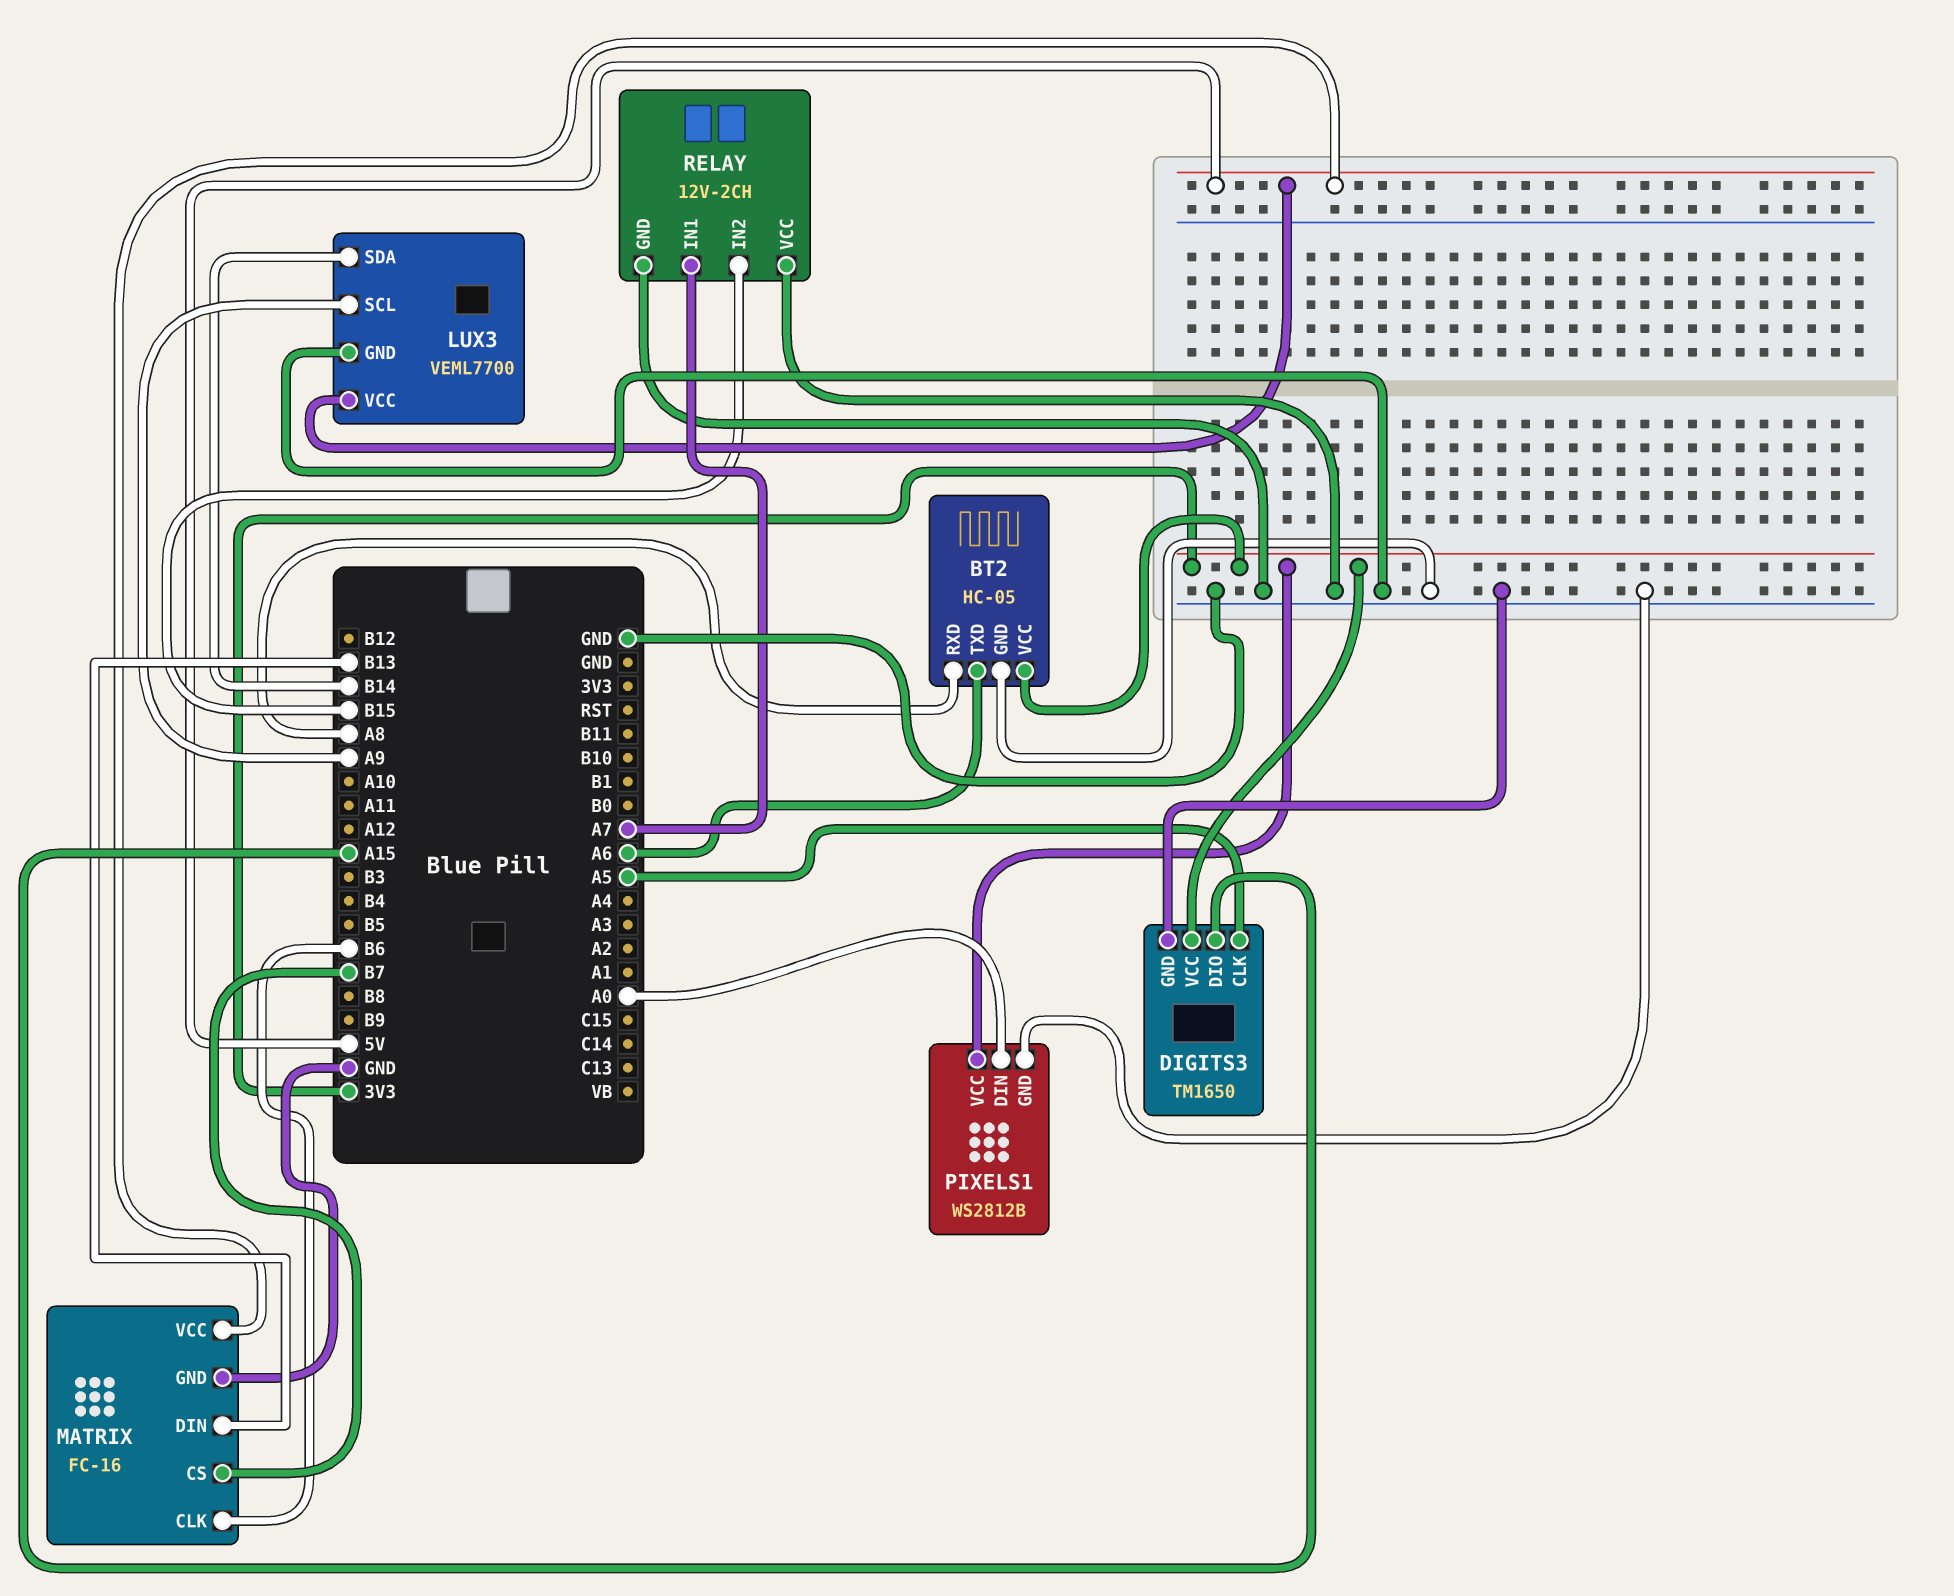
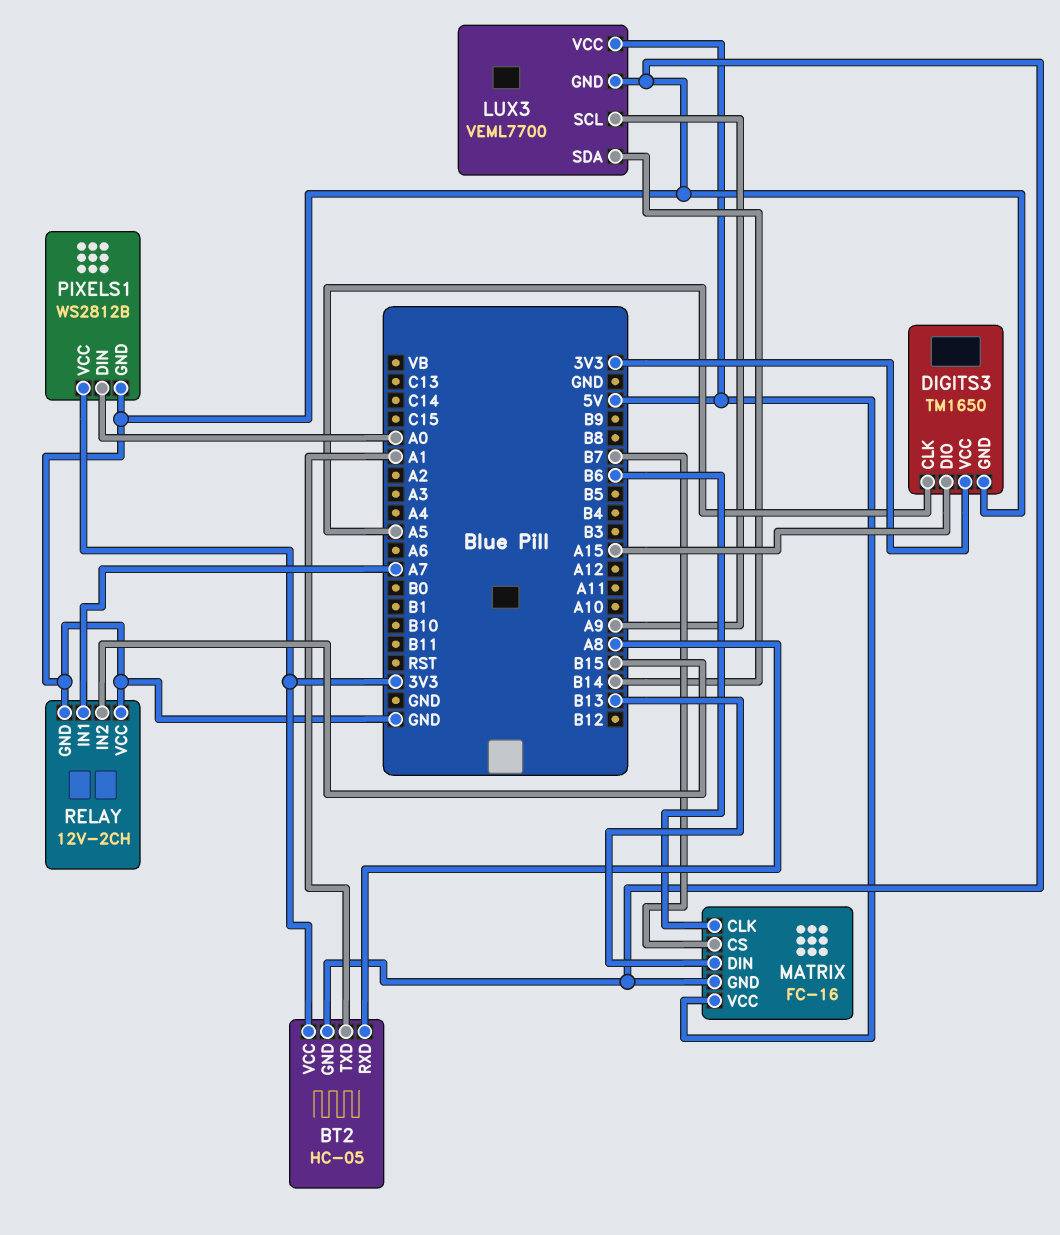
BT2 pin TXD: A6 -> A1

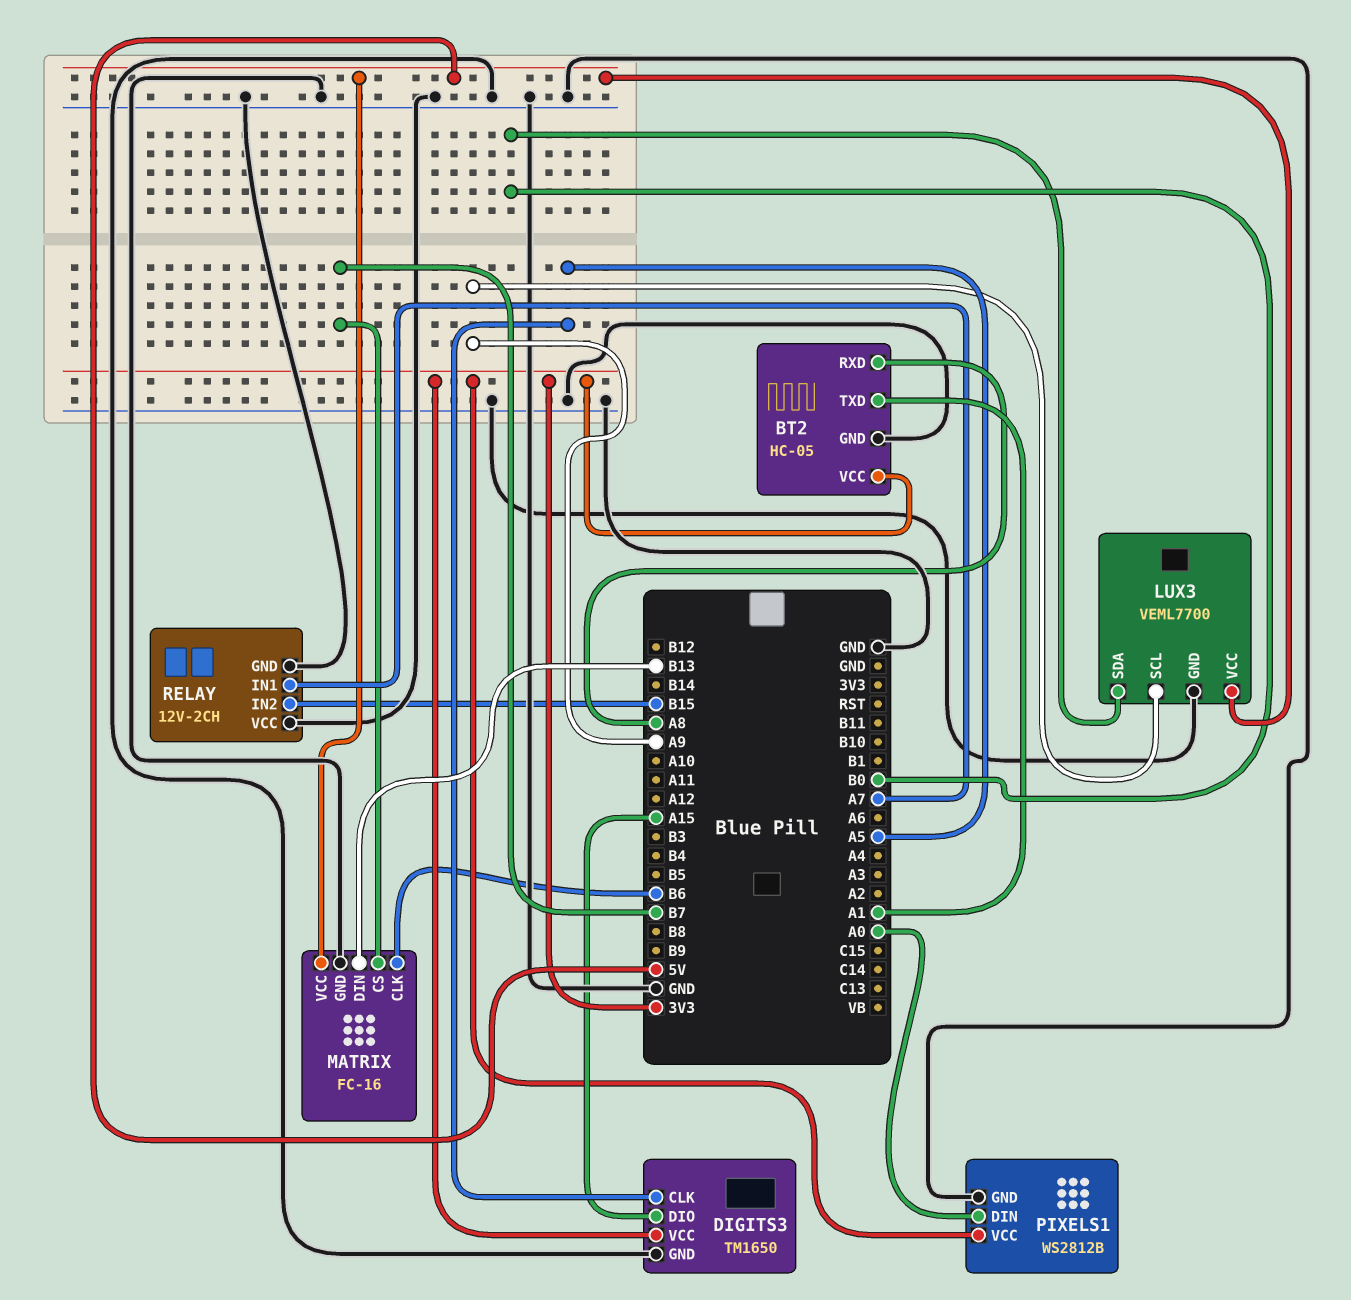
LUX3 pin SDA: B14 -> B0

